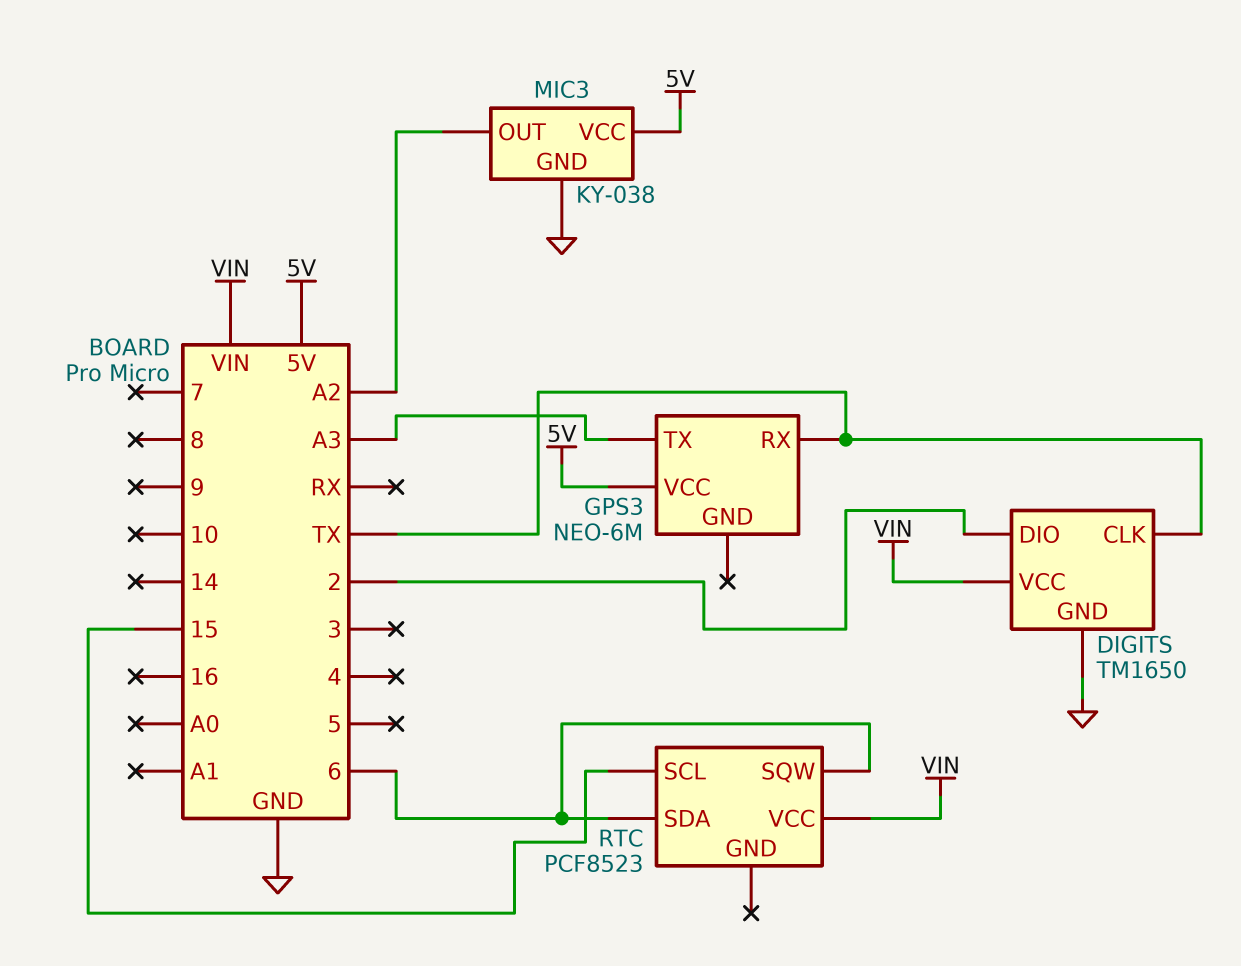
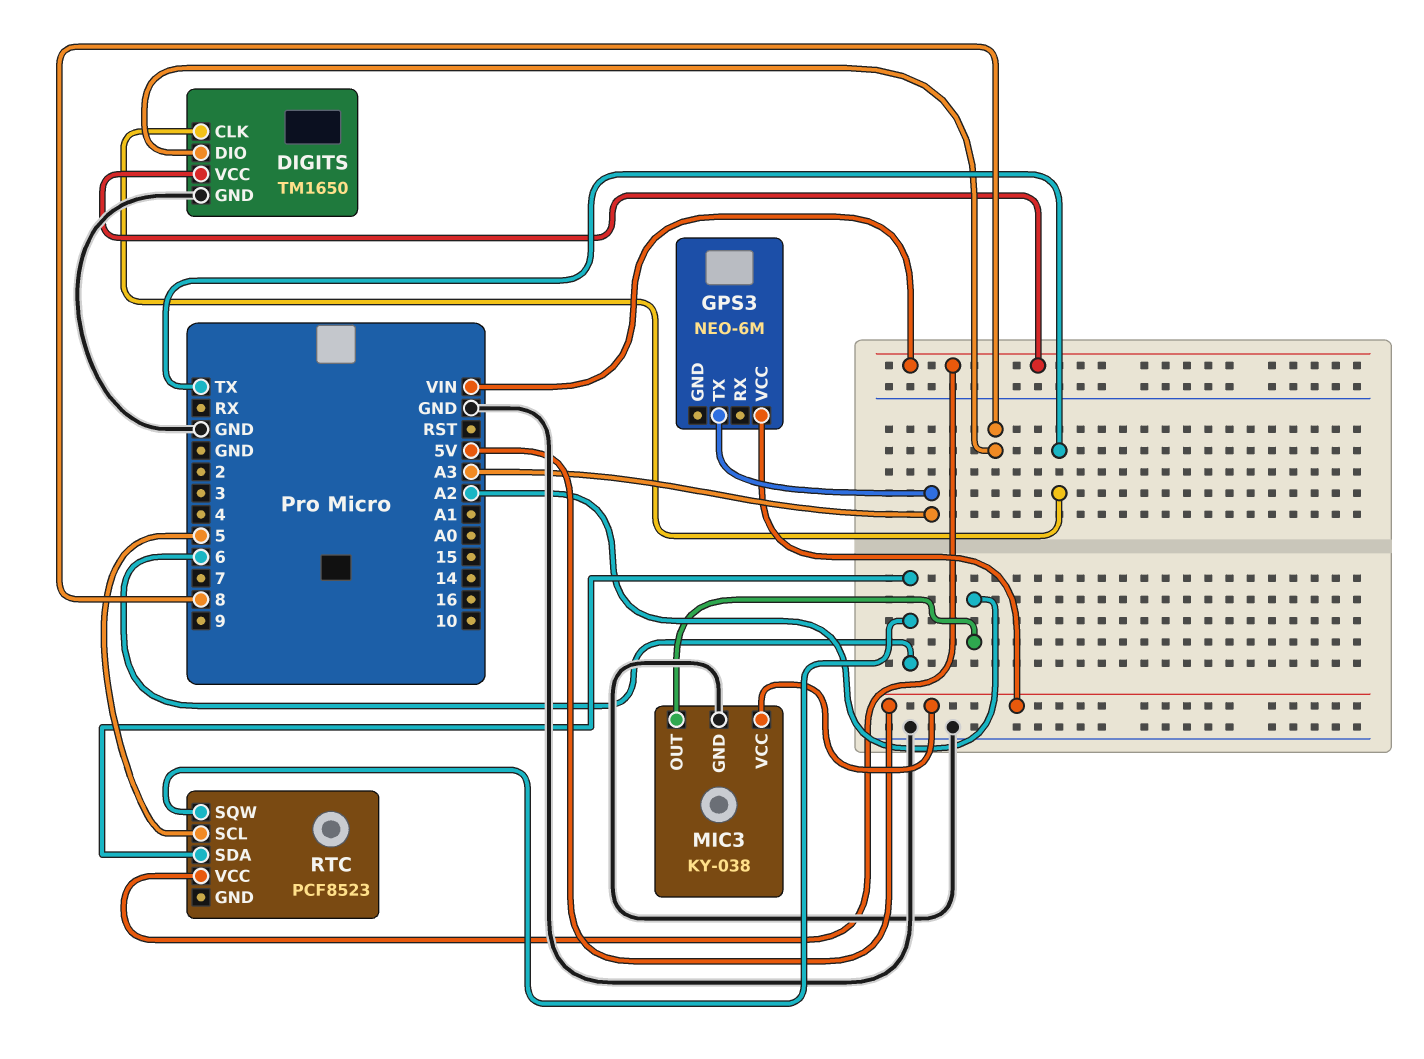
DIGITS pin DIO: 2 -> 8
GPS3 pin RX: TX -> none
RTC pin SCL: 15 -> 5

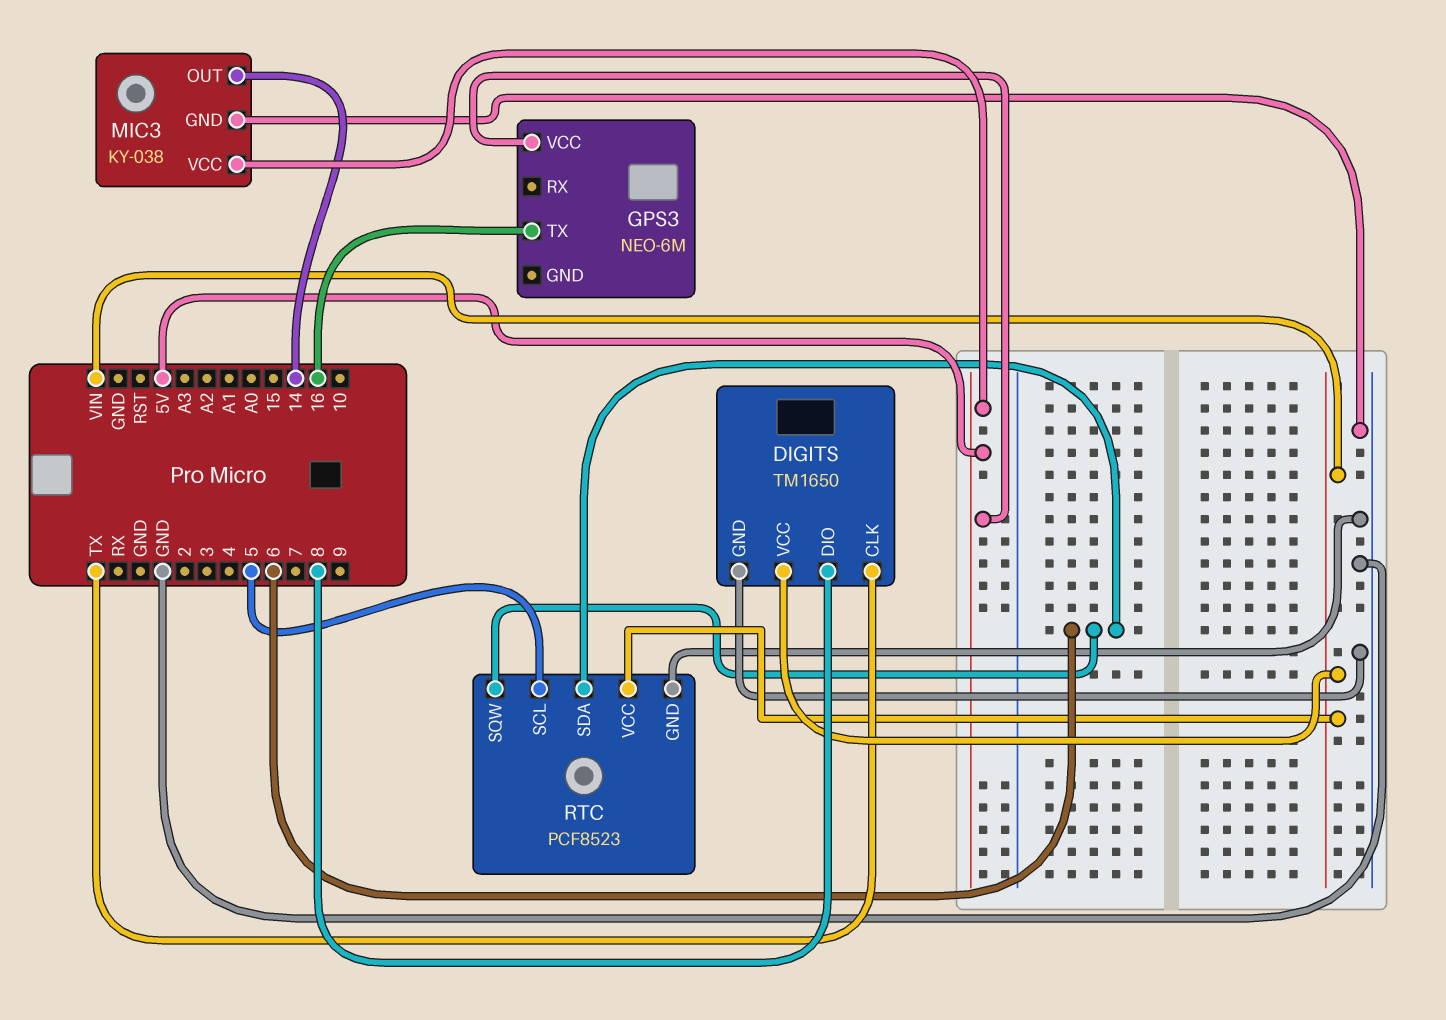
GPS3 pin TX: A3 -> 16
MIC3 pin OUT: A2 -> 14
RTC pin GND: none -> GND

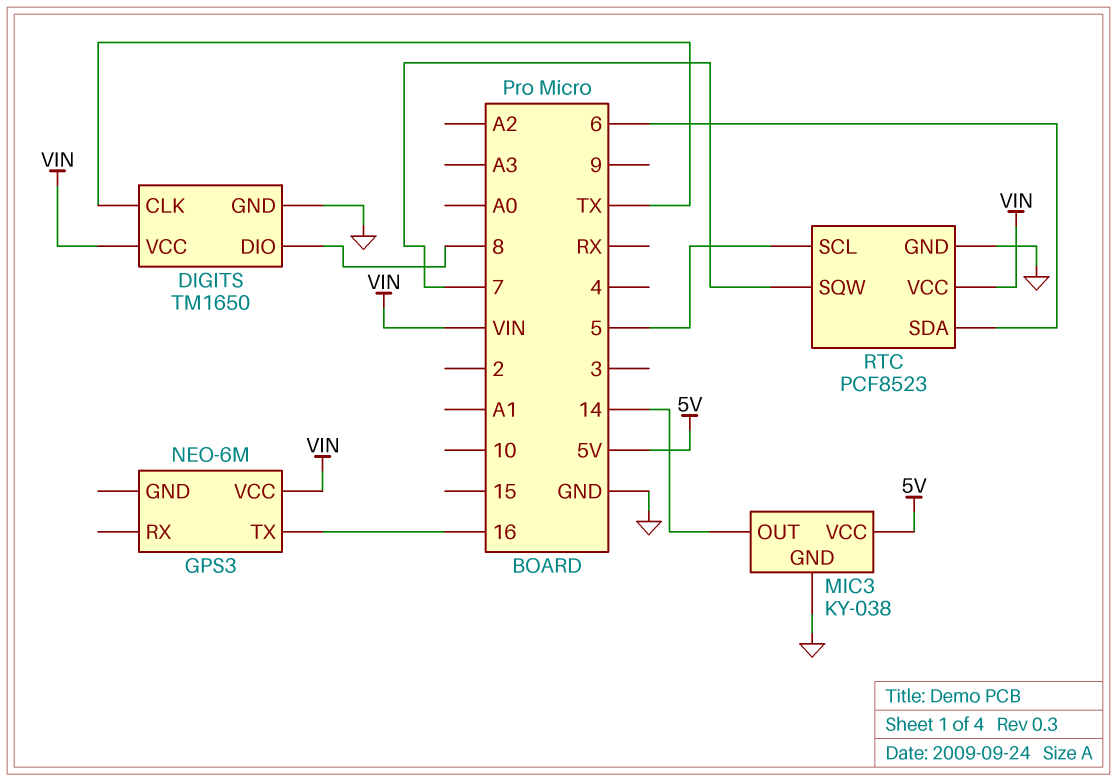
GPS3 pin VCC: 5V -> VIN
RTC pin SQW: 6 -> 7

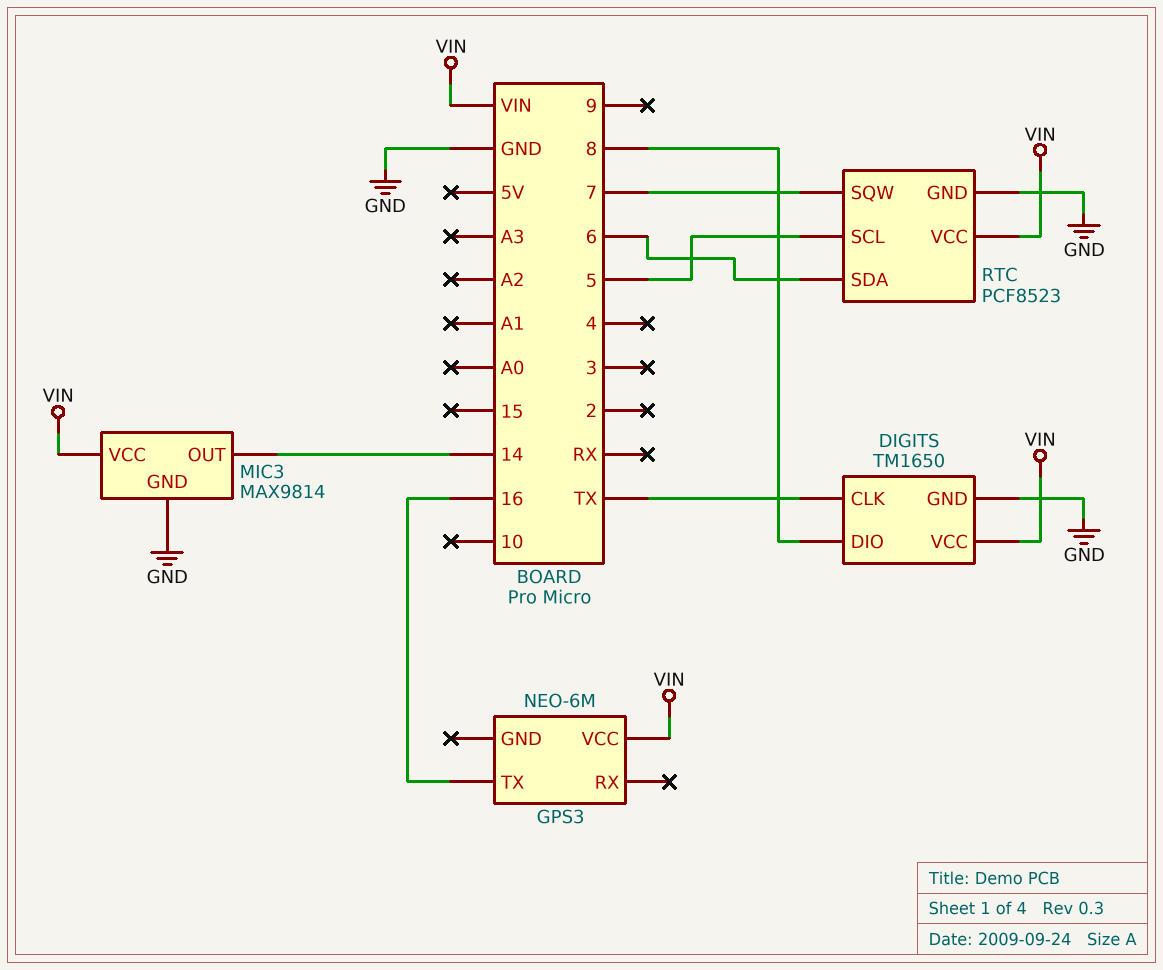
MIC3: KY-038 -> MAX9814
MIC3 pin VCC: 5V -> VIN

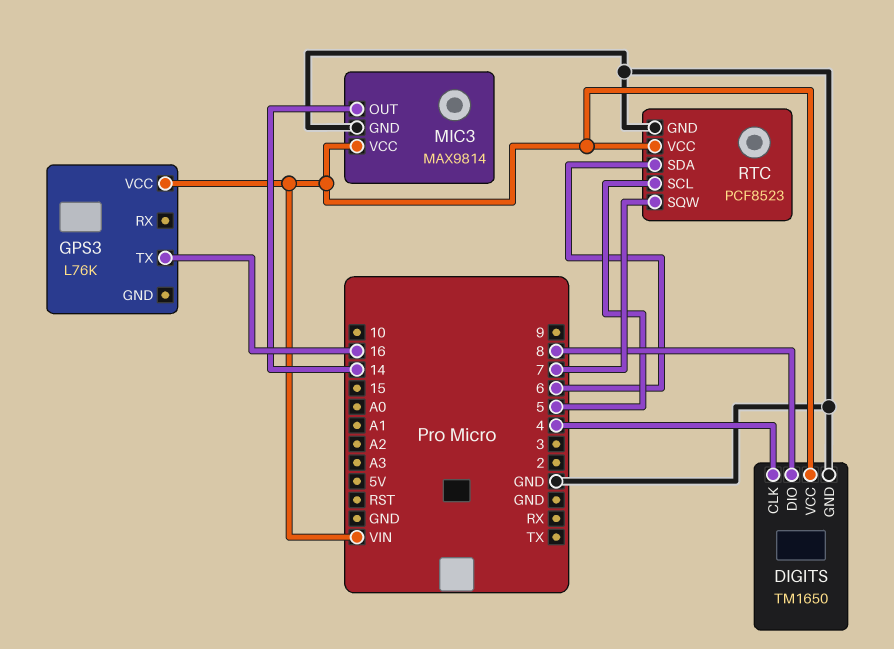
DIGITS pin CLK: TX -> 4
GPS3: NEO-6M -> L76K

